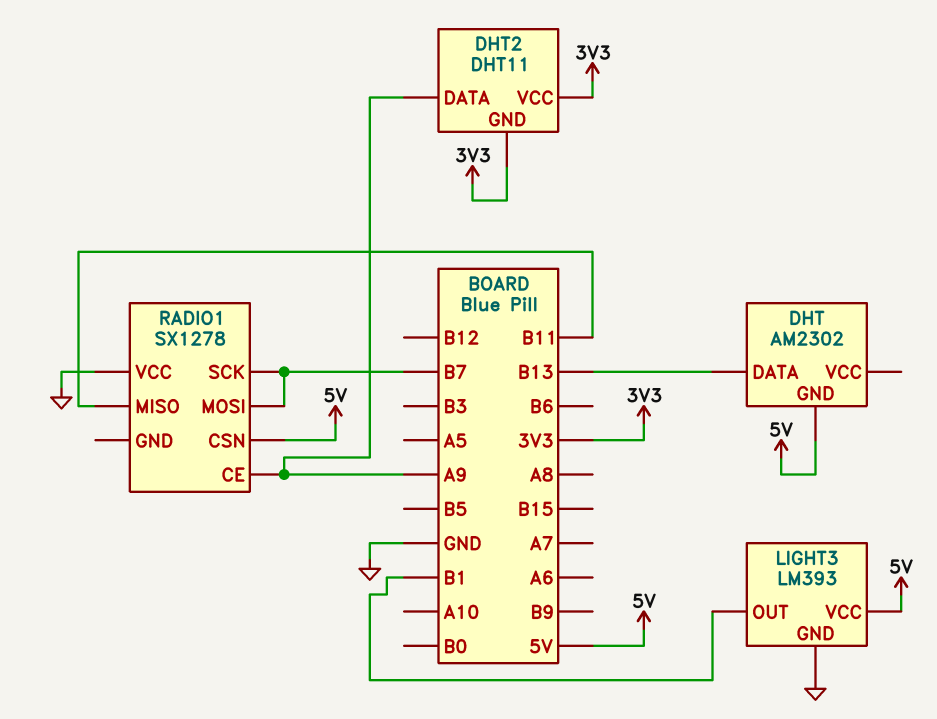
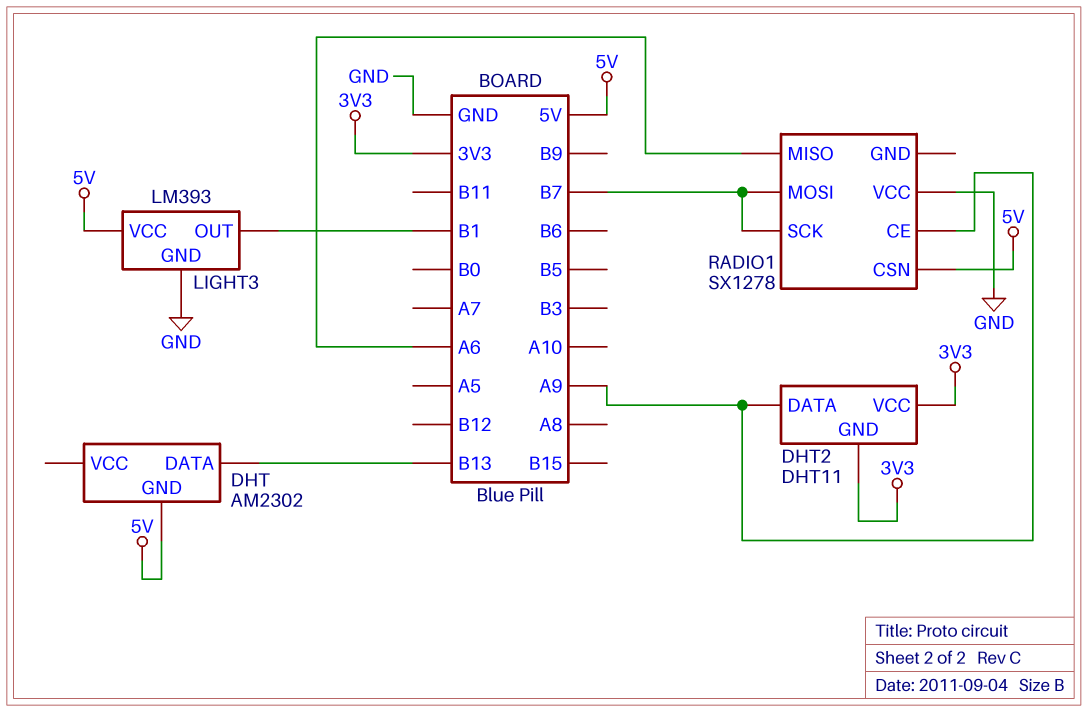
RADIO1 pin MISO: B11 -> A6

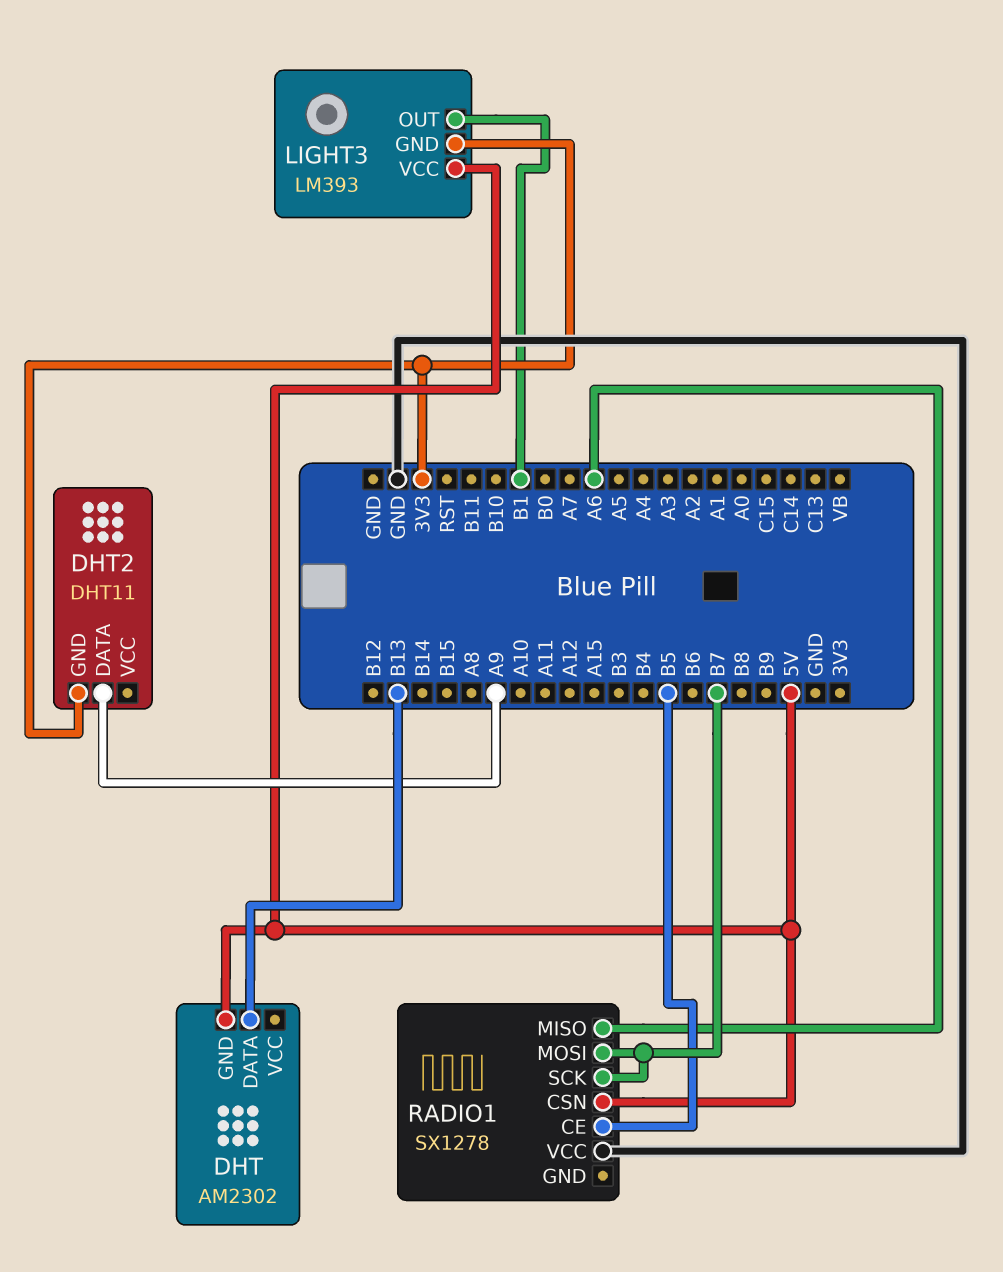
DHT2 pin VCC: 3V3 -> none
LIGHT3 pin GND: GND -> 3V3
RADIO1 pin CE: A9 -> B5

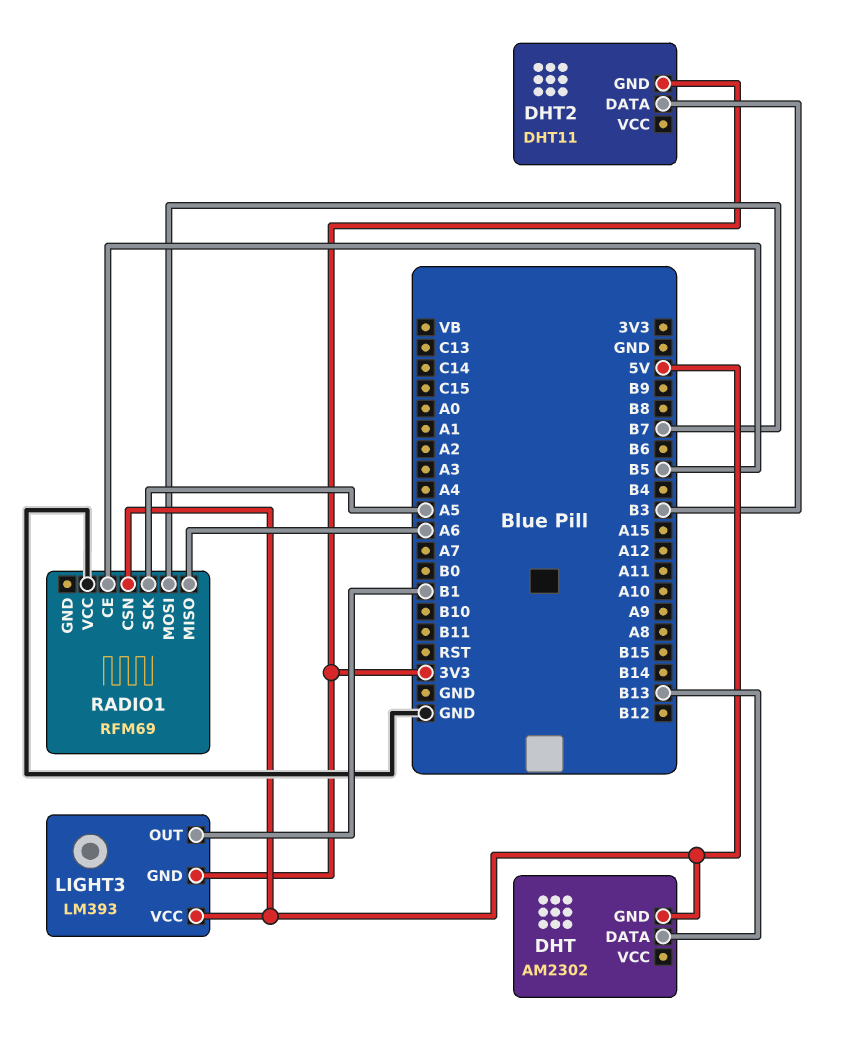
DHT2 pin DATA: A9 -> B3
RADIO1: SX1278 -> RFM69
RADIO1 pin SCK: B7 -> A5

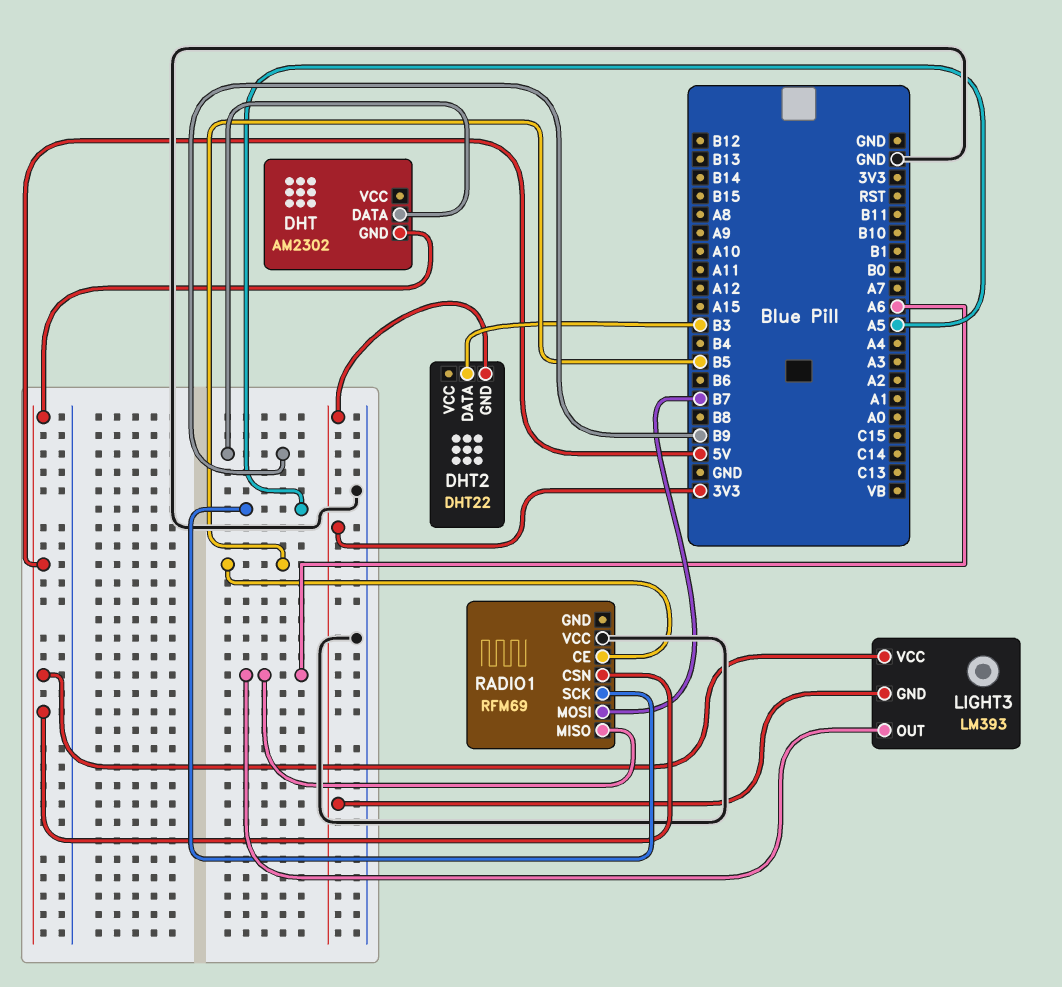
DHT pin DATA: B13 -> B9
DHT2: DHT11 -> DHT22
LIGHT3 pin OUT: B1 -> A6

